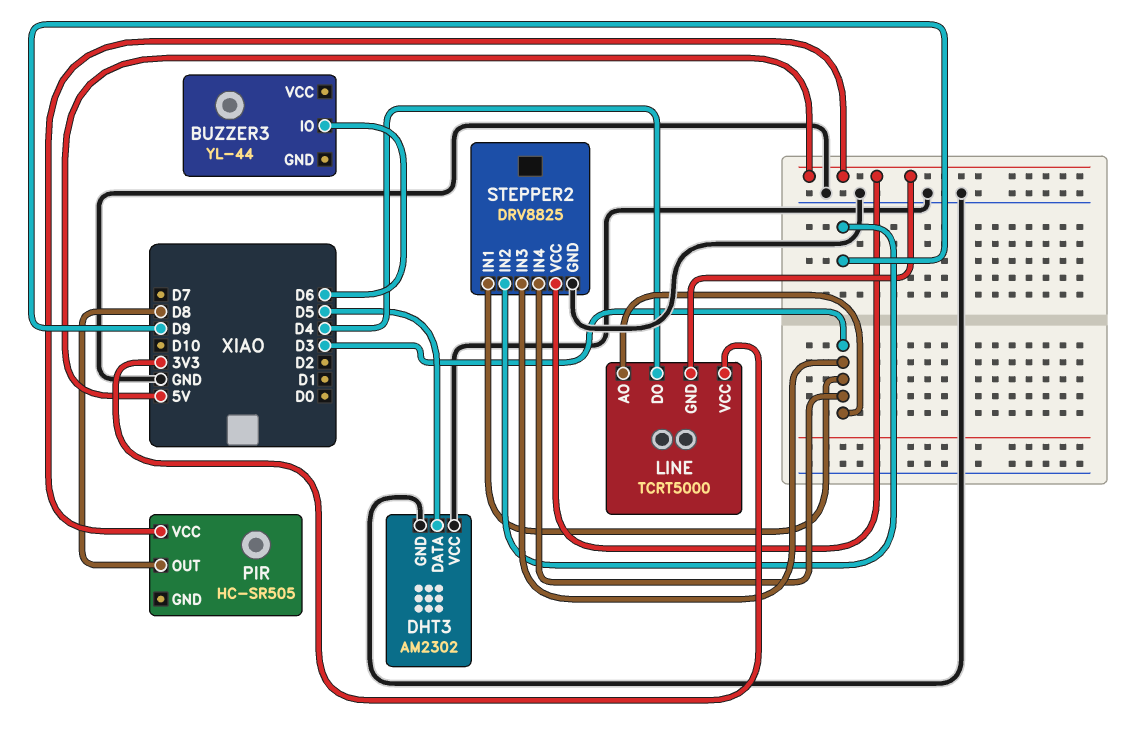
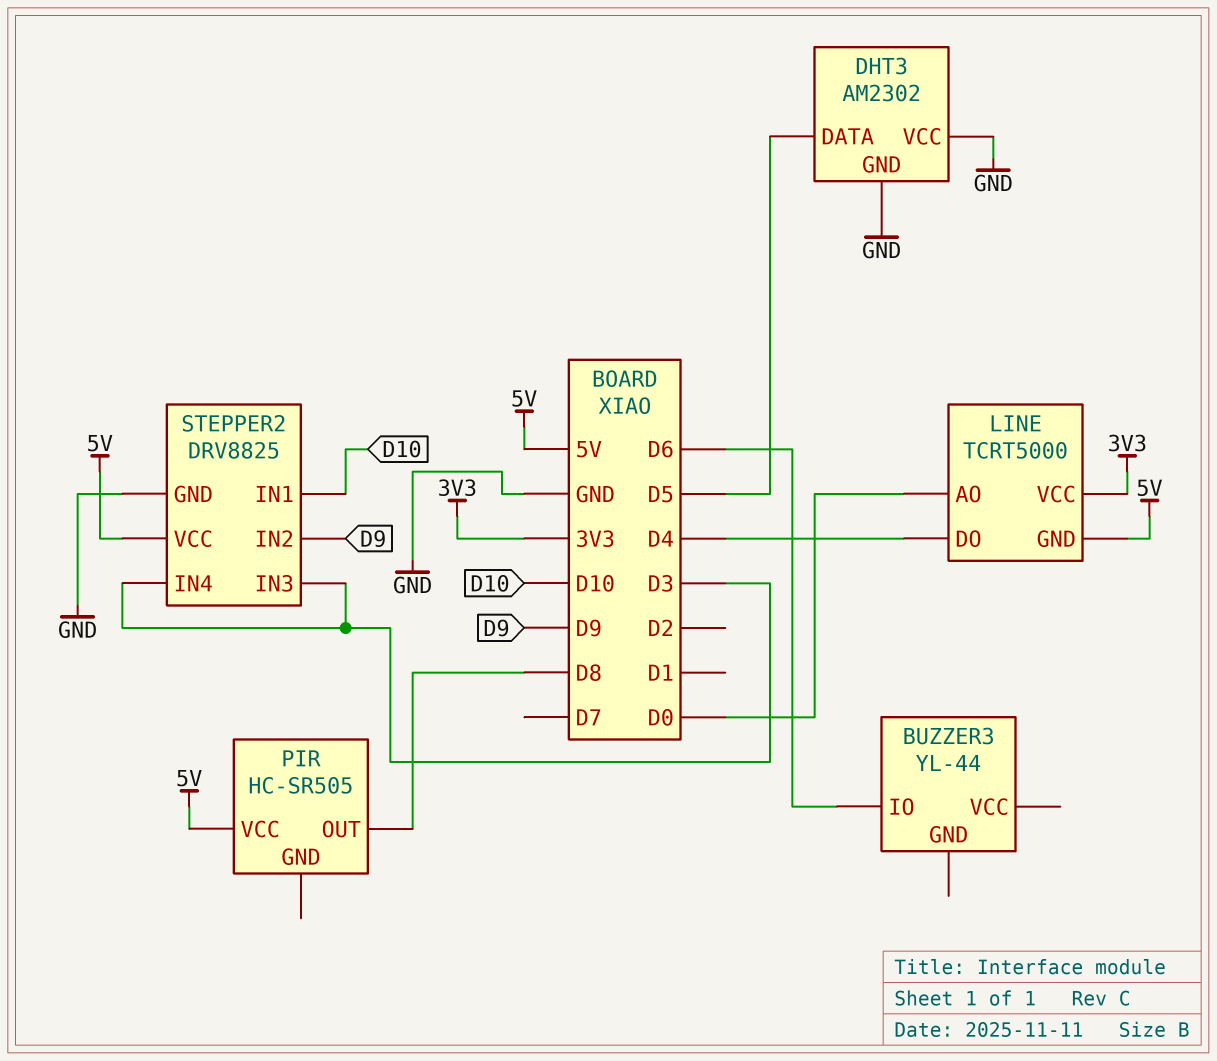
LINE pin AO: D3 -> D0
STEPPER2 pin IN1: D3 -> D10

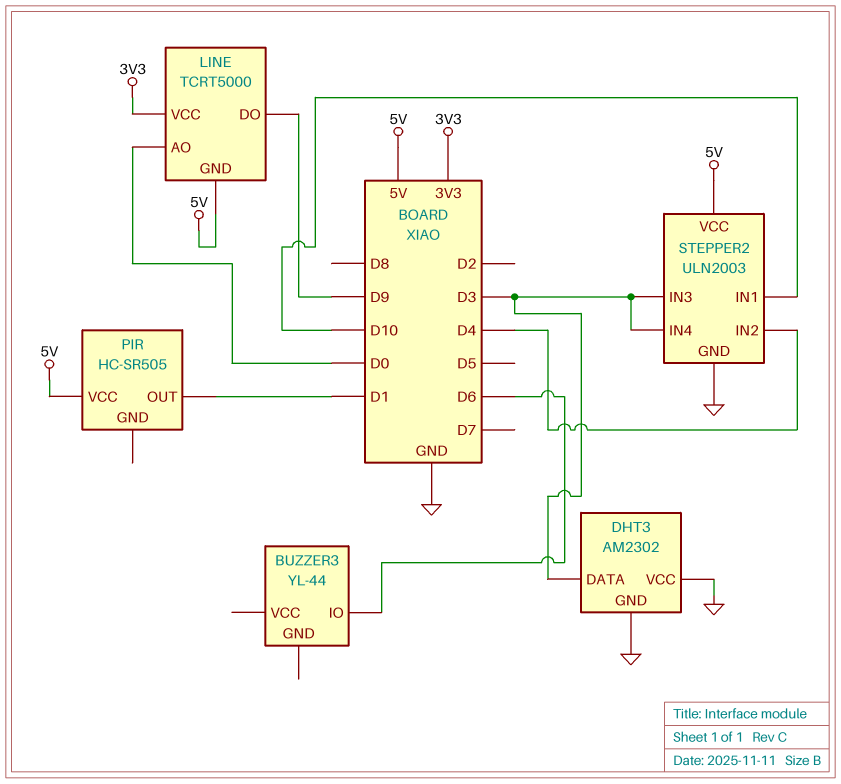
DHT3 pin DATA: D5 -> D3
LINE pin DO: D4 -> D9
PIR pin OUT: D8 -> D1
STEPPER2: DRV8825 -> ULN2003
STEPPER2 pin IN2: D9 -> D4

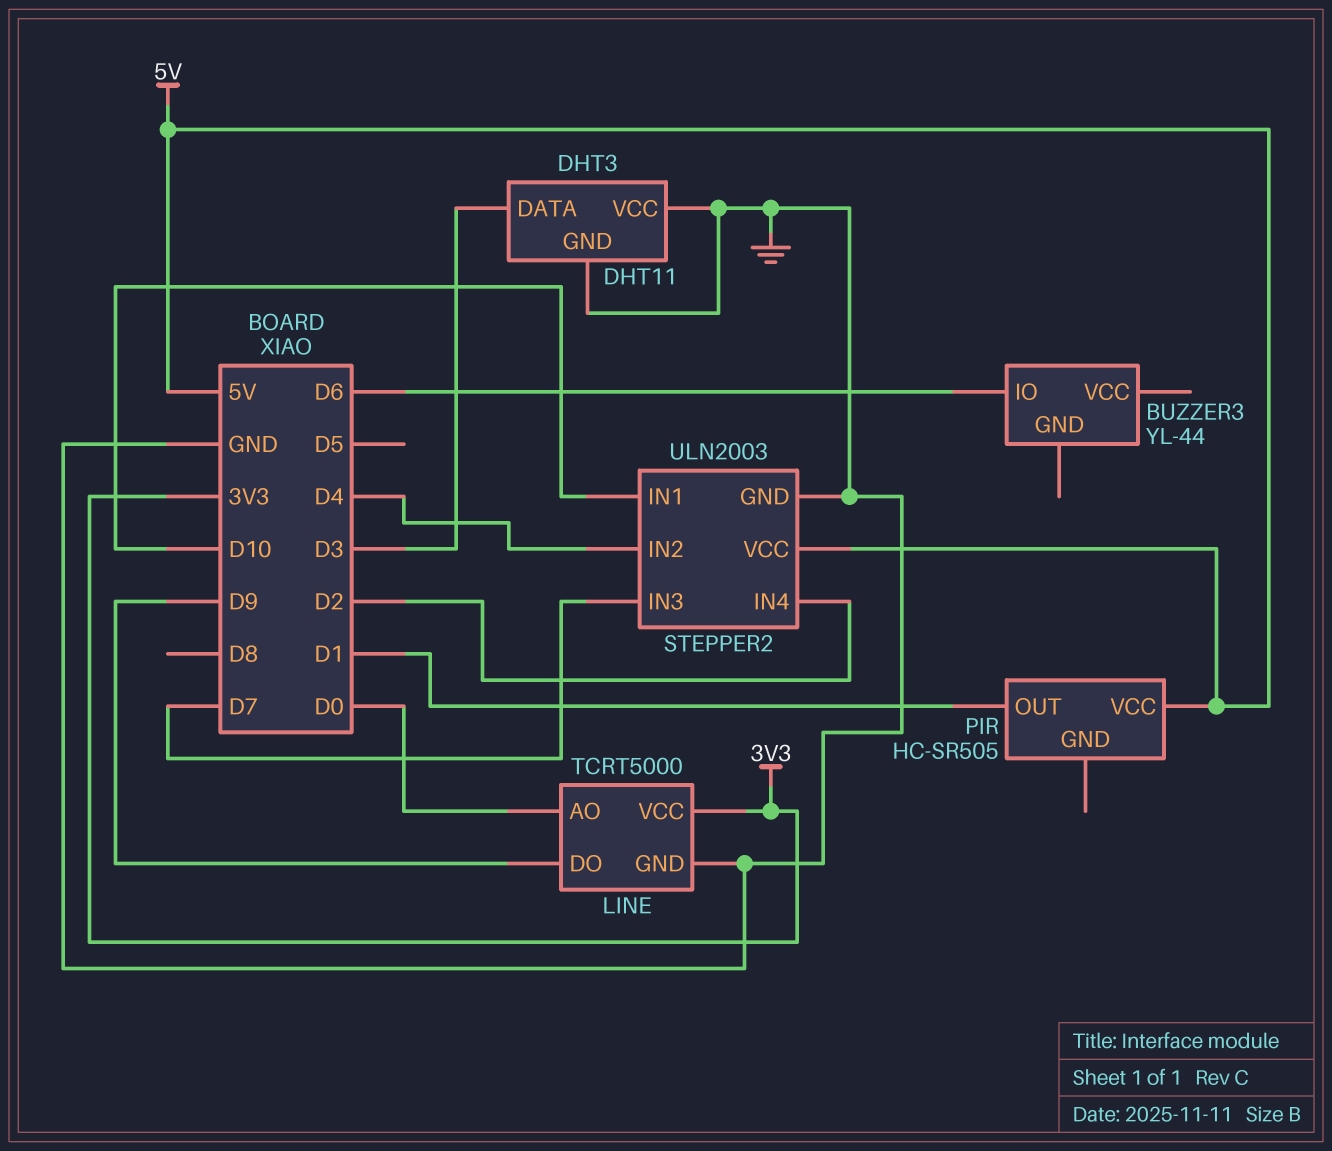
DHT3: AM2302 -> DHT11
LINE pin GND: 5V -> GND
STEPPER2 pin IN3: D3 -> D7
STEPPER2 pin IN4: D3 -> D2

